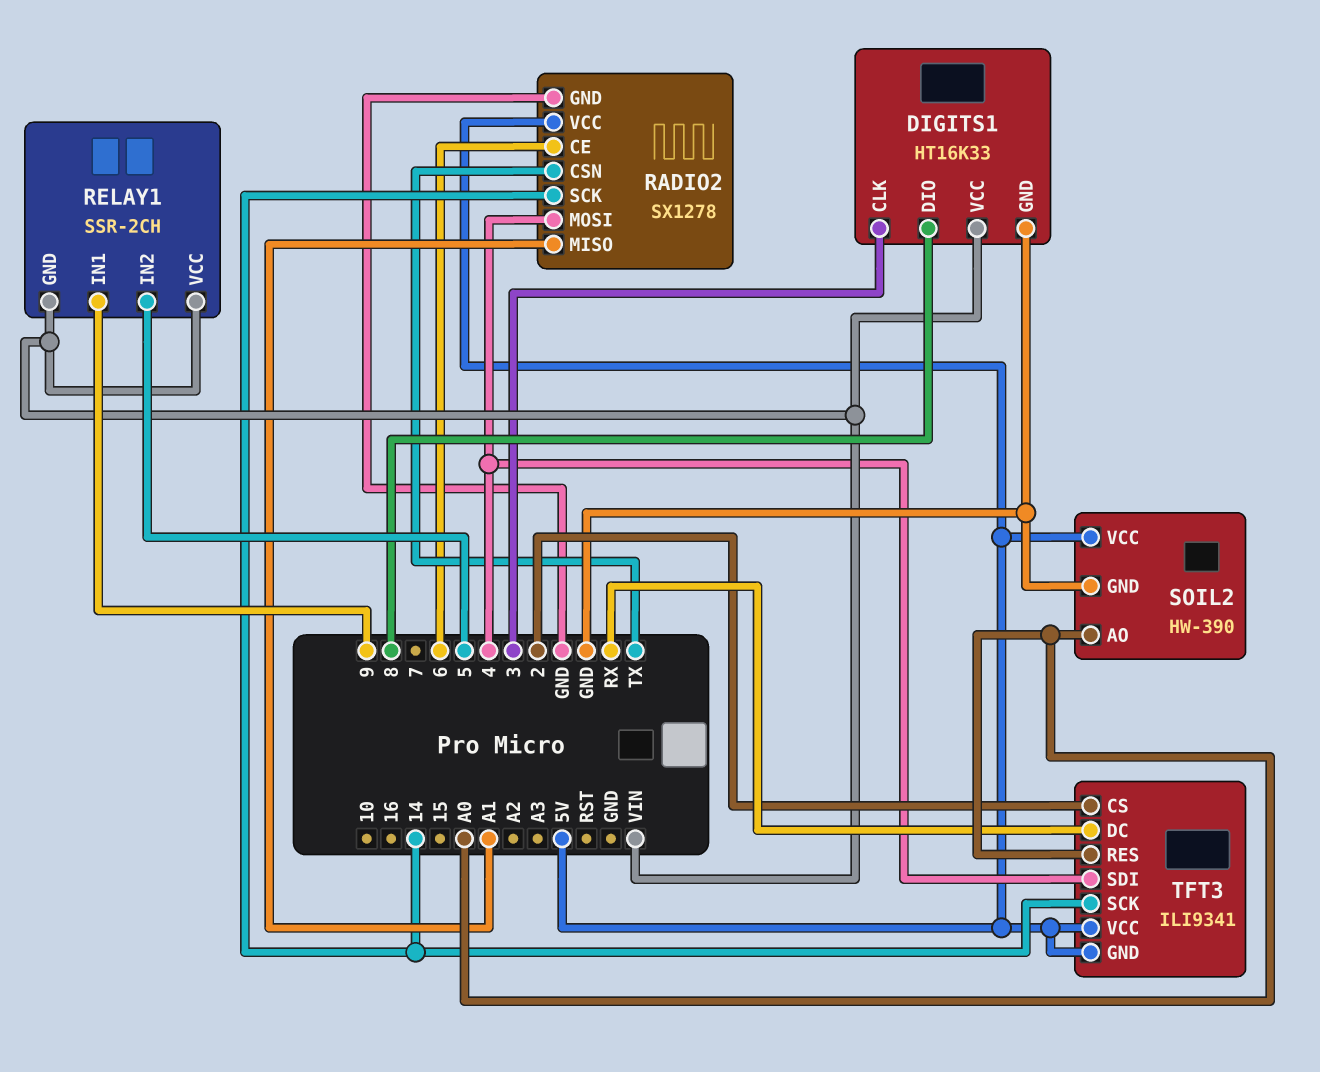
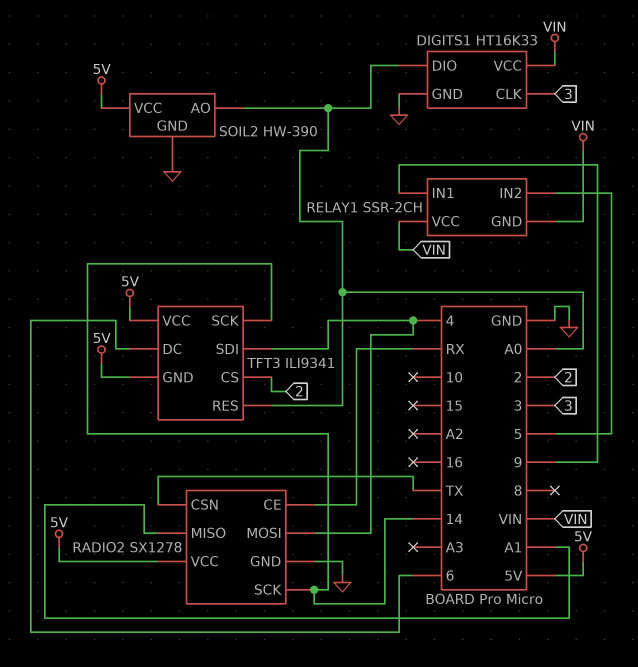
DIGITS1 pin DIO: 8 -> A0
RADIO2 pin CE: 6 -> RX
TFT3 pin DC: RX -> 6

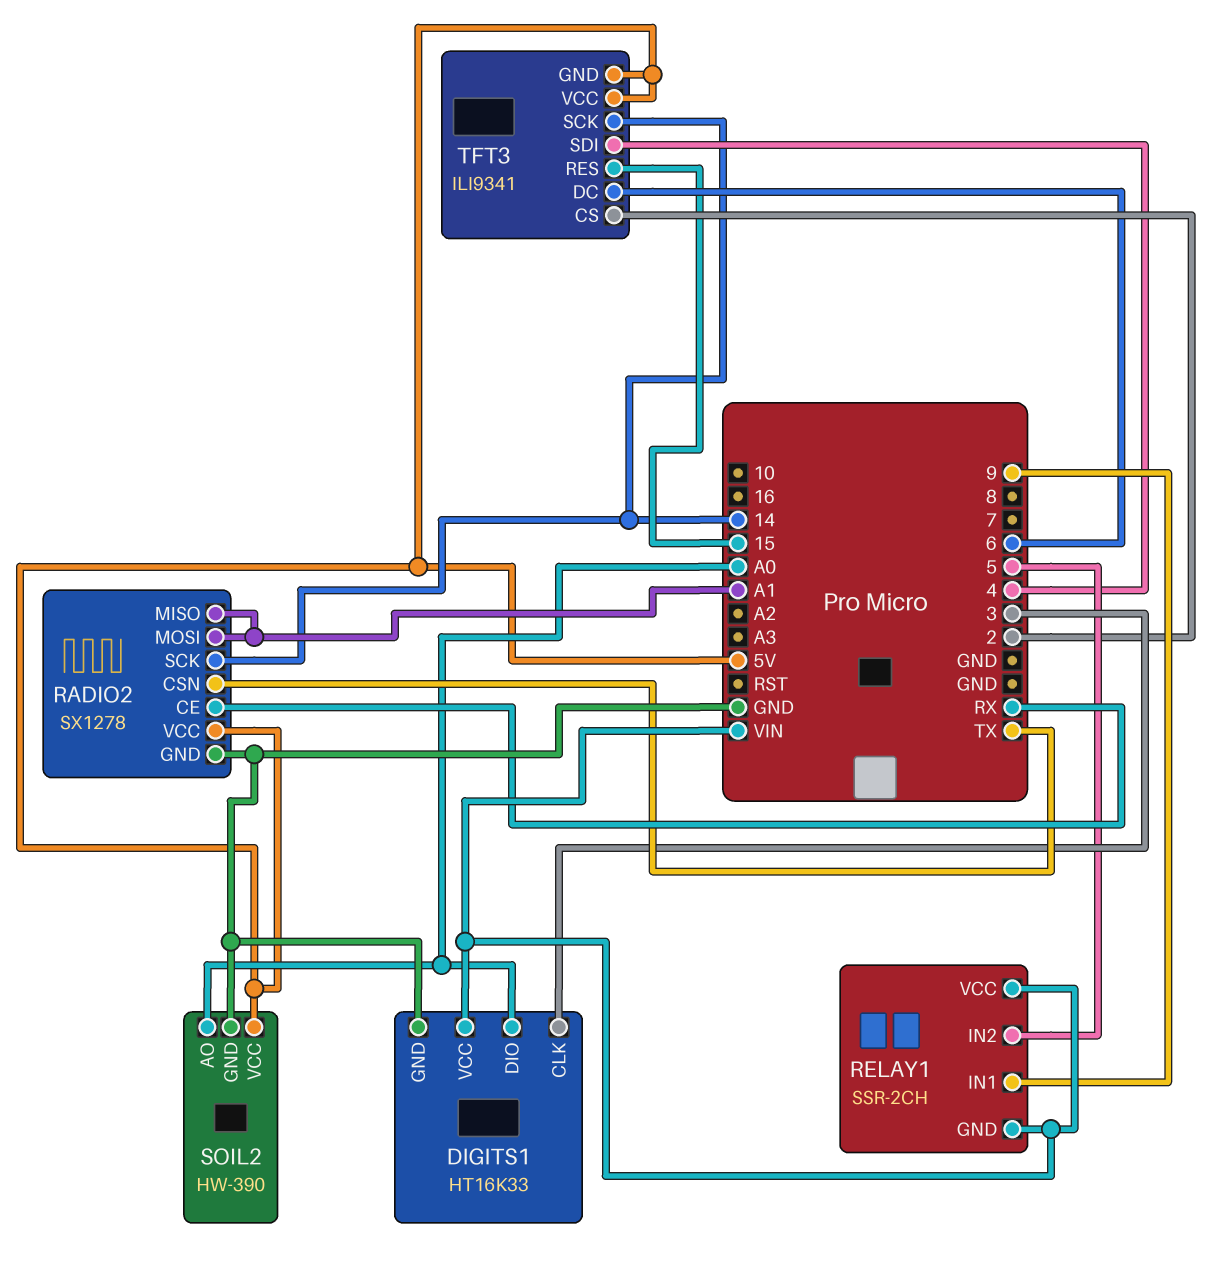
RADIO2 pin MOSI: 4 -> A1
TFT3 pin RES: A0 -> 15

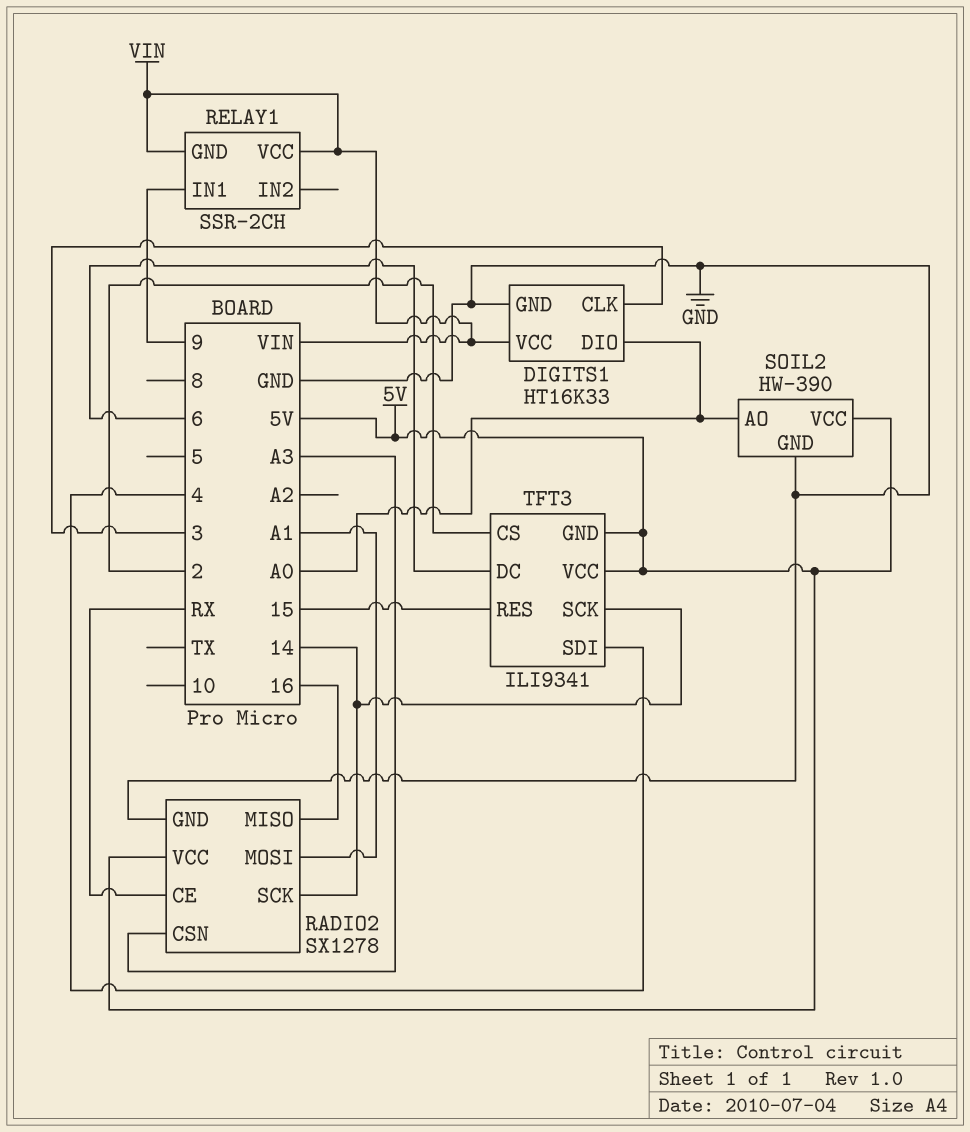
RADIO2 pin CSN: TX -> A3
RADIO2 pin MISO: A1 -> 16
RELAY1 pin IN2: 5 -> none

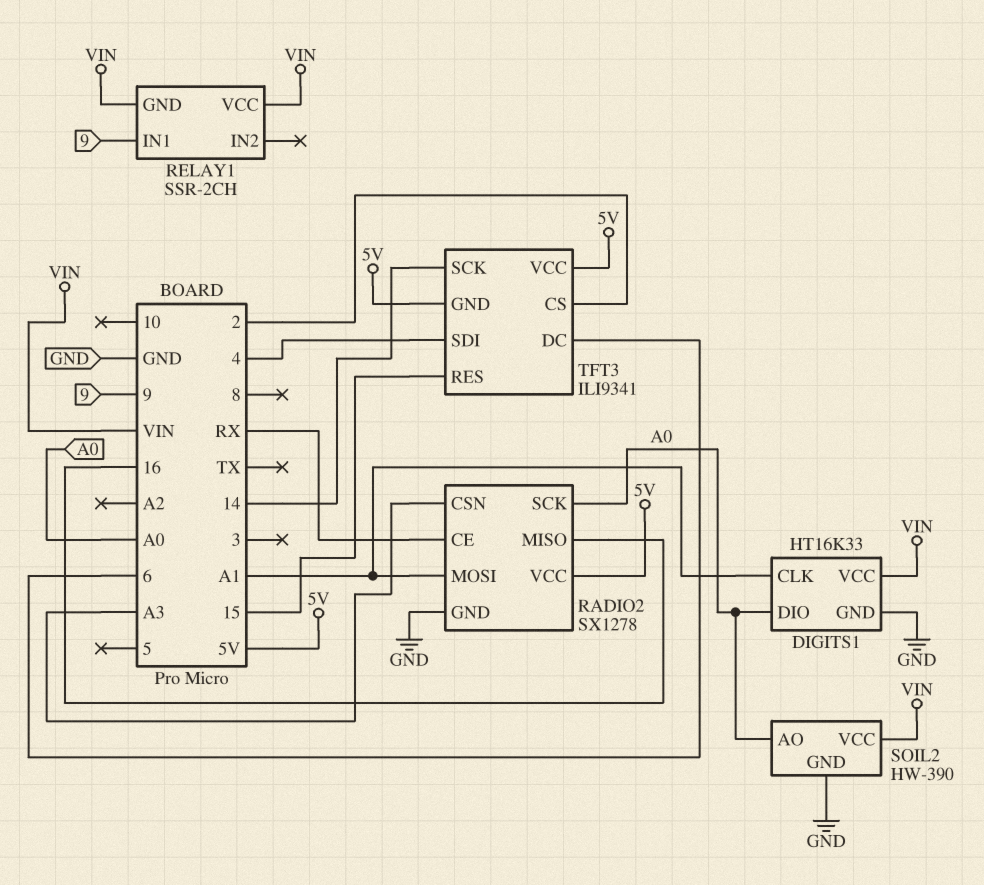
DIGITS1 pin CLK: 3 -> A1
RADIO2 pin SCK: 14 -> A0
SOIL2 pin VCC: 5V -> VIN

